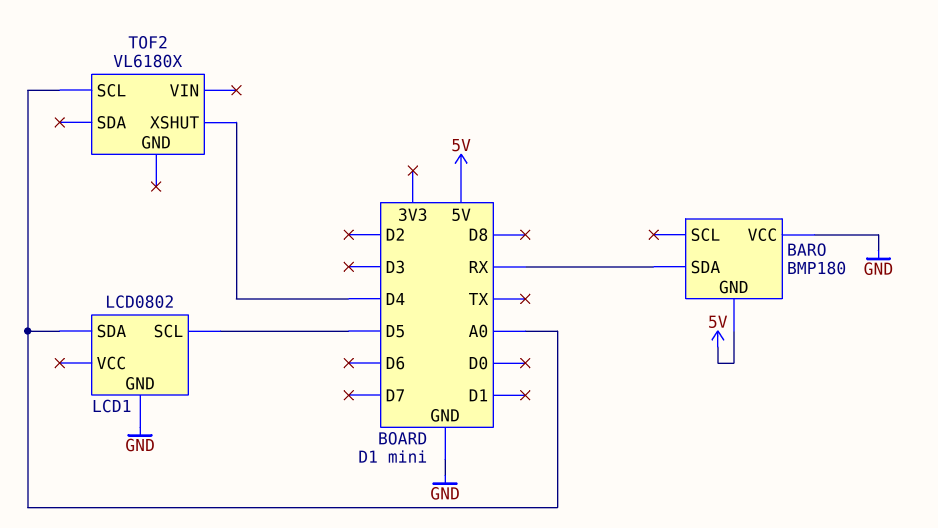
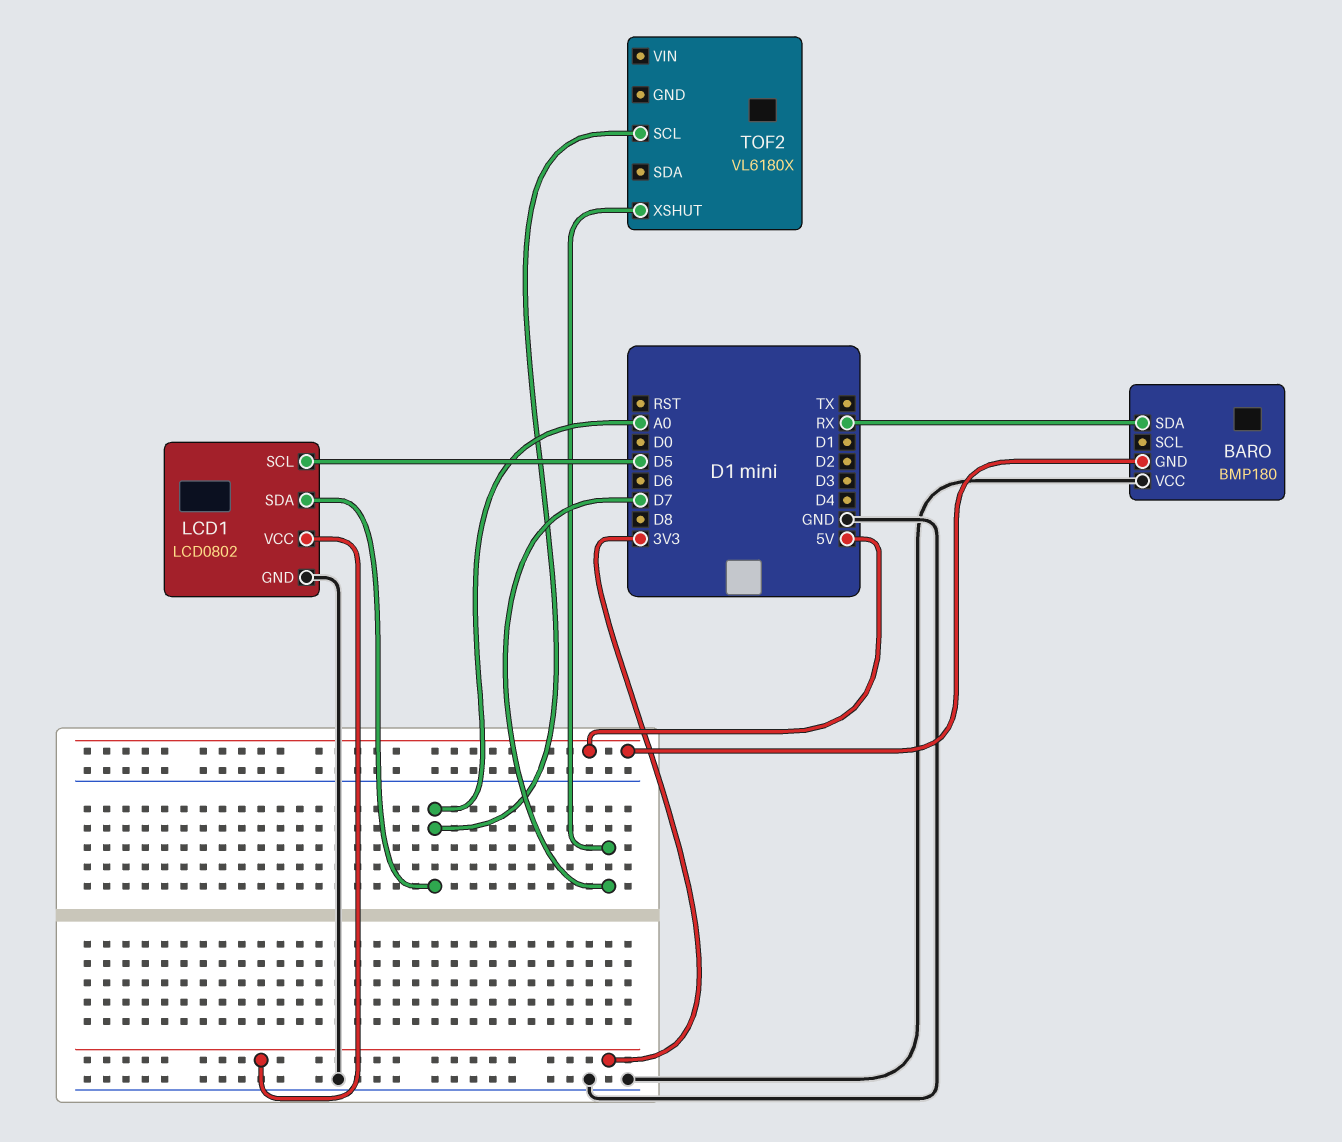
LCD1 pin VCC: none -> 3V3
TOF2 pin XSHUT: D4 -> D7

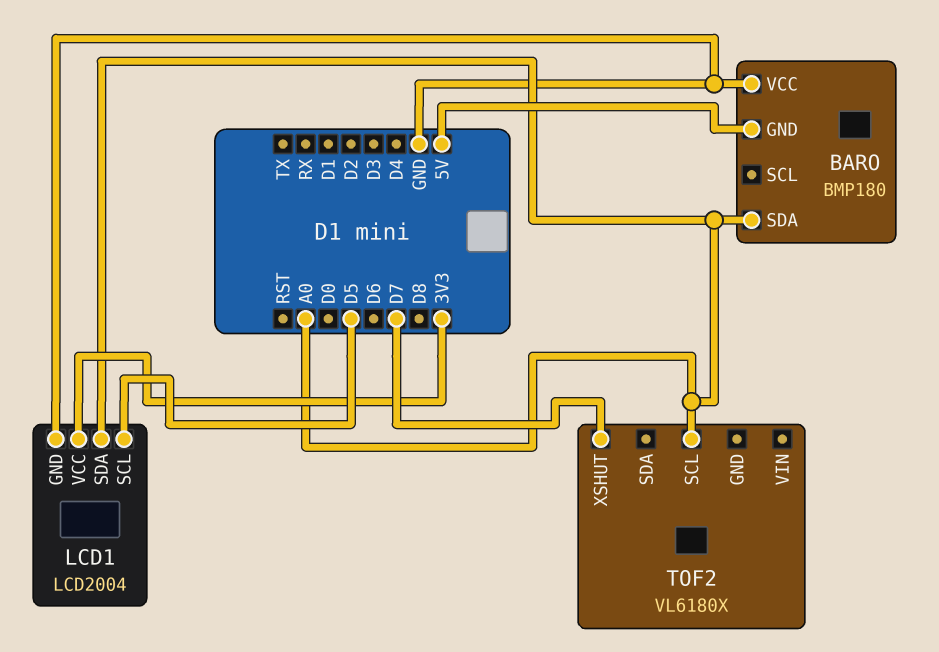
BARO pin SDA: RX -> A0
LCD1: LCD0802 -> LCD2004

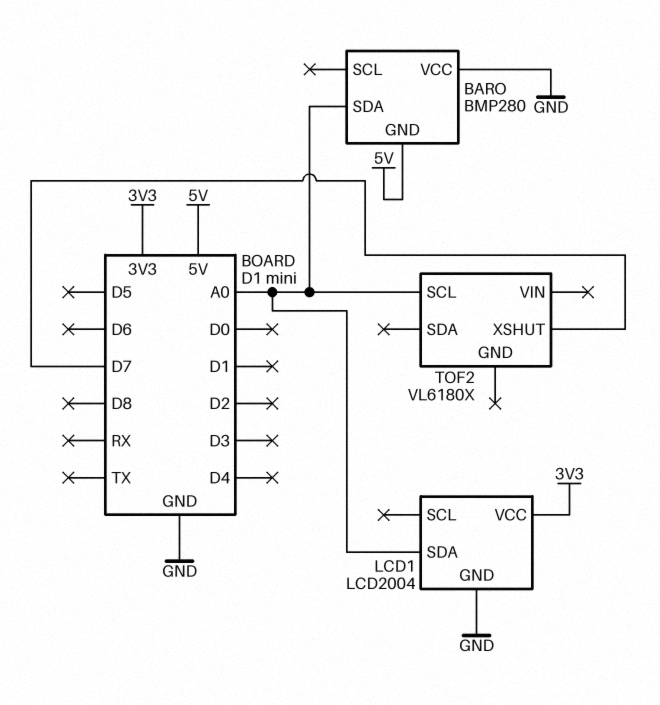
BARO: BMP180 -> BMP280
LCD1 pin SCL: D5 -> none

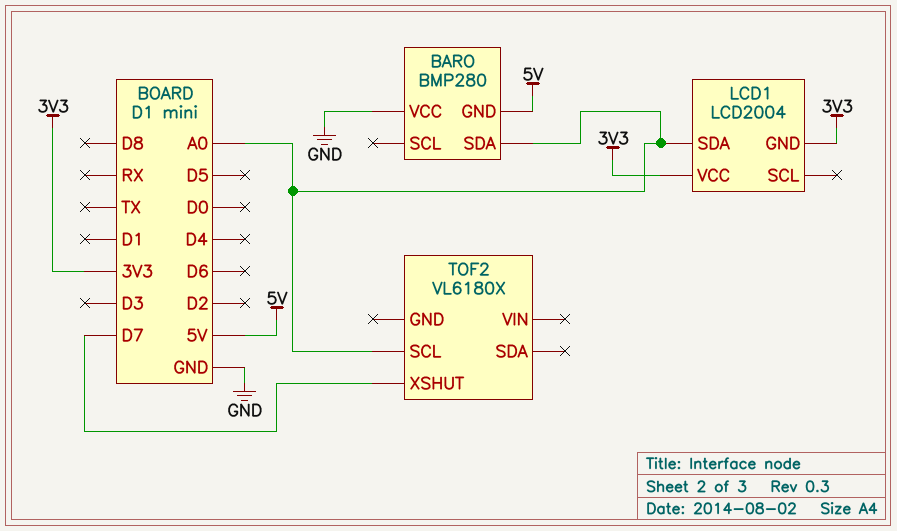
LCD1 pin GND: GND -> 3V3

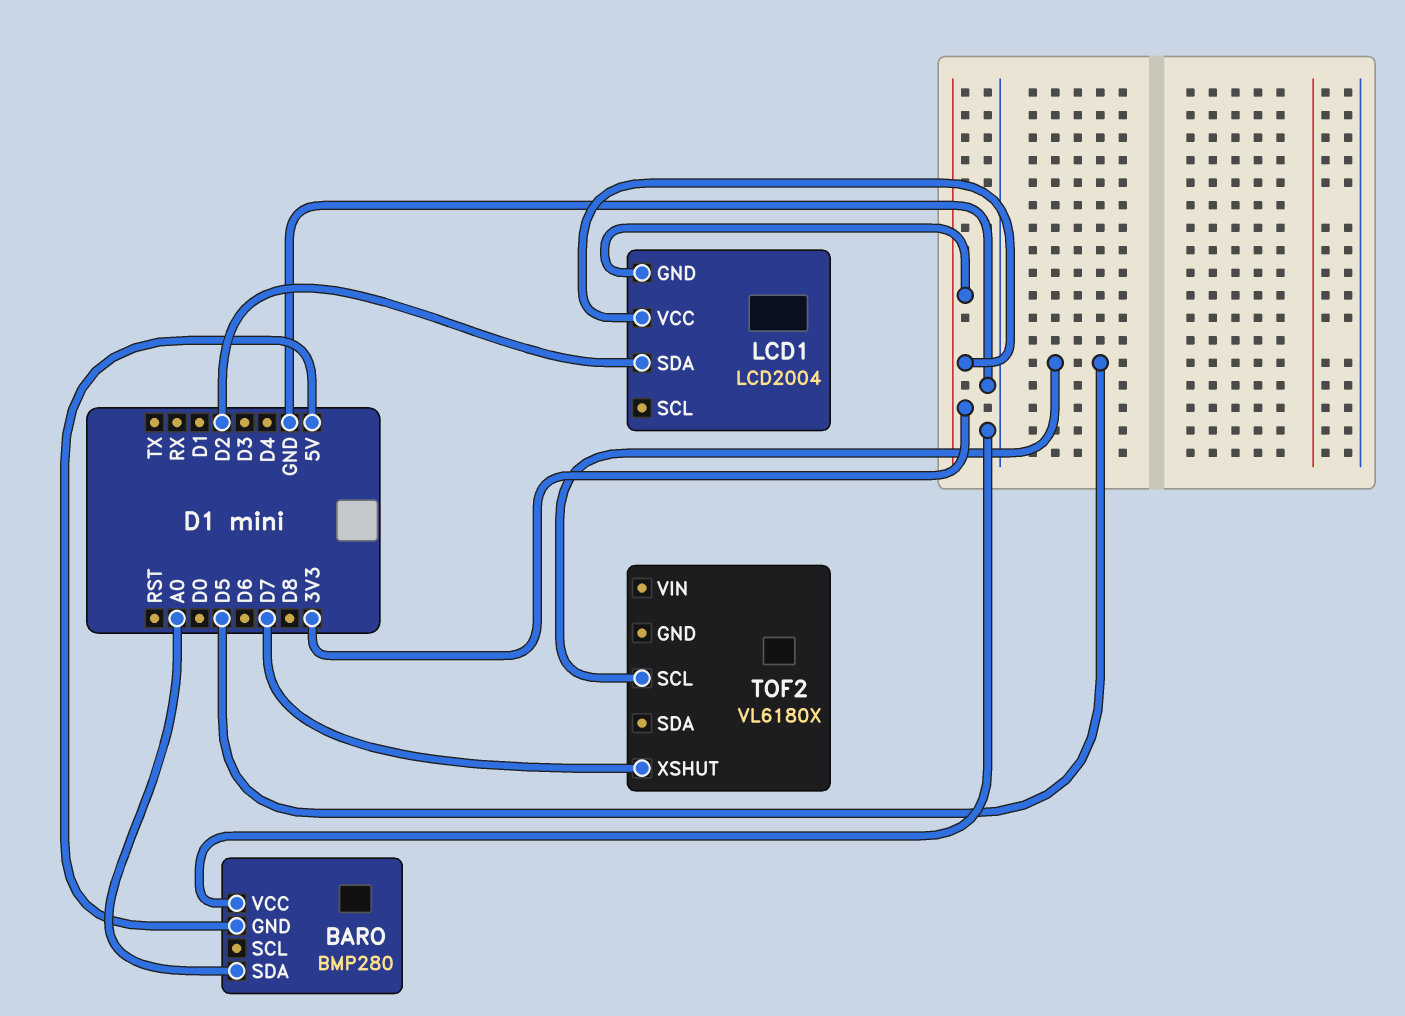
LCD1 pin SDA: A0 -> D2
TOF2 pin SCL: A0 -> D5

